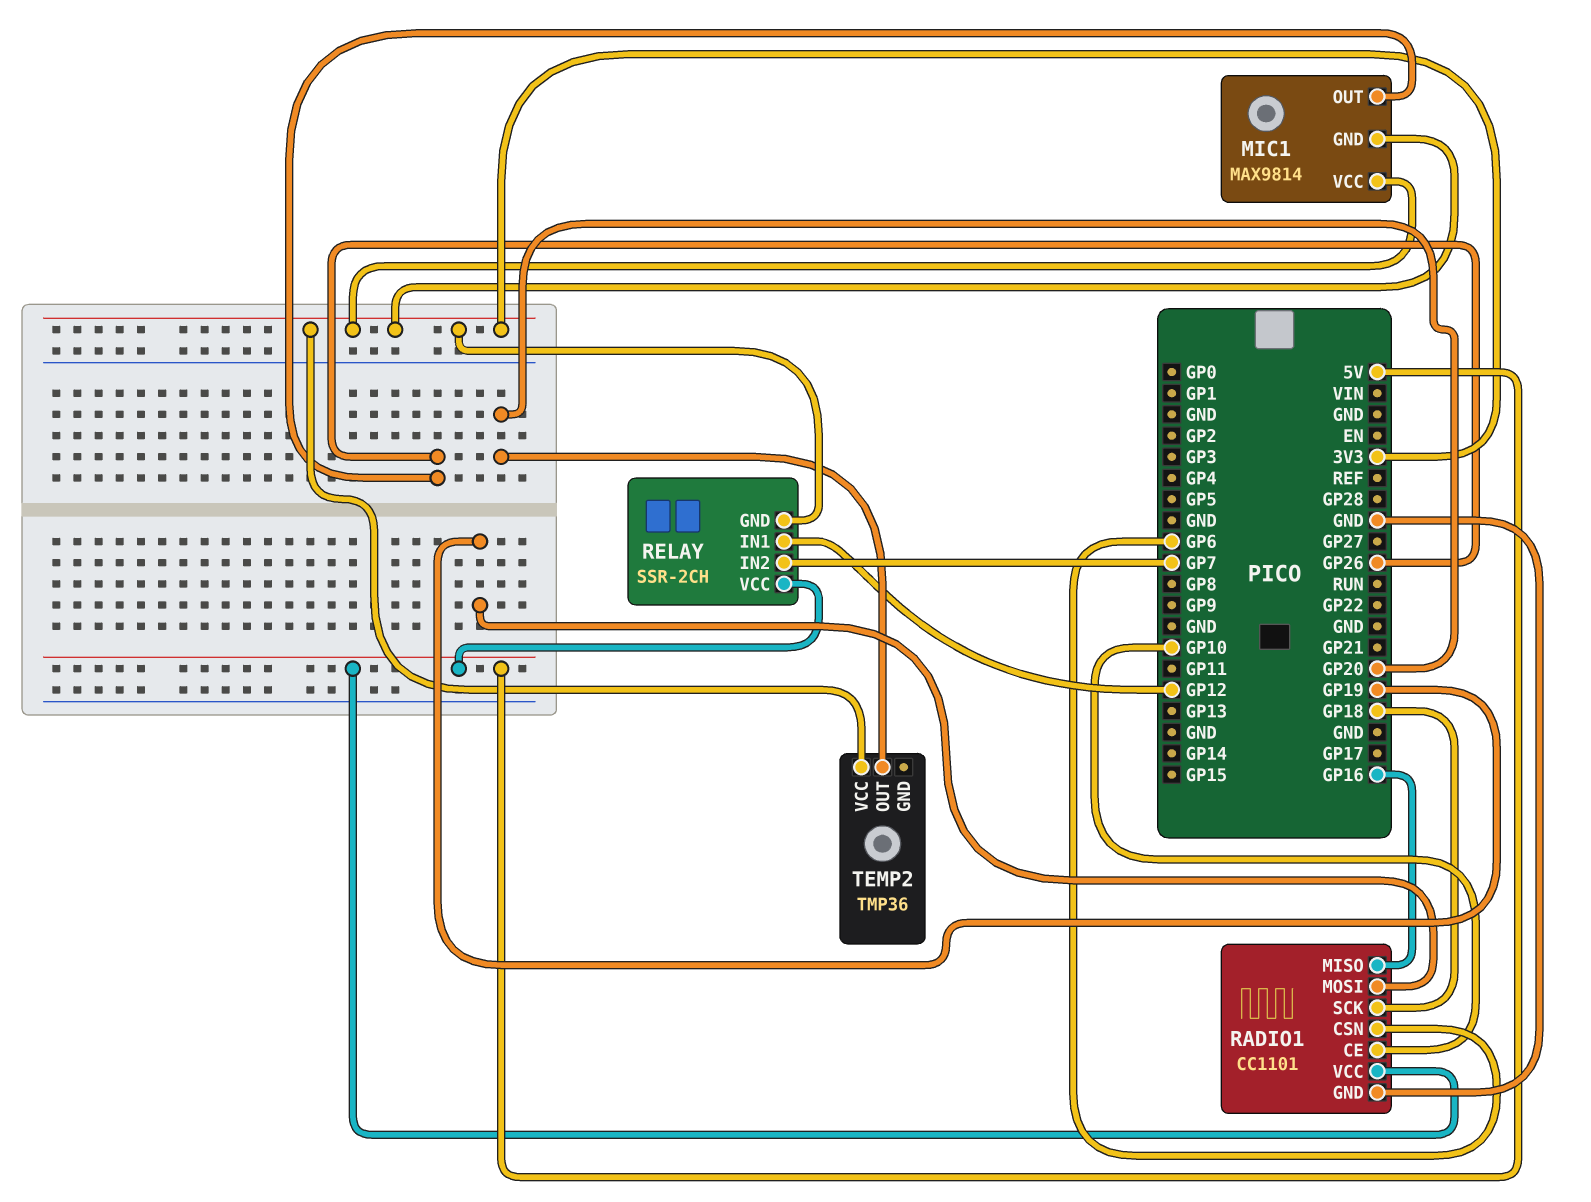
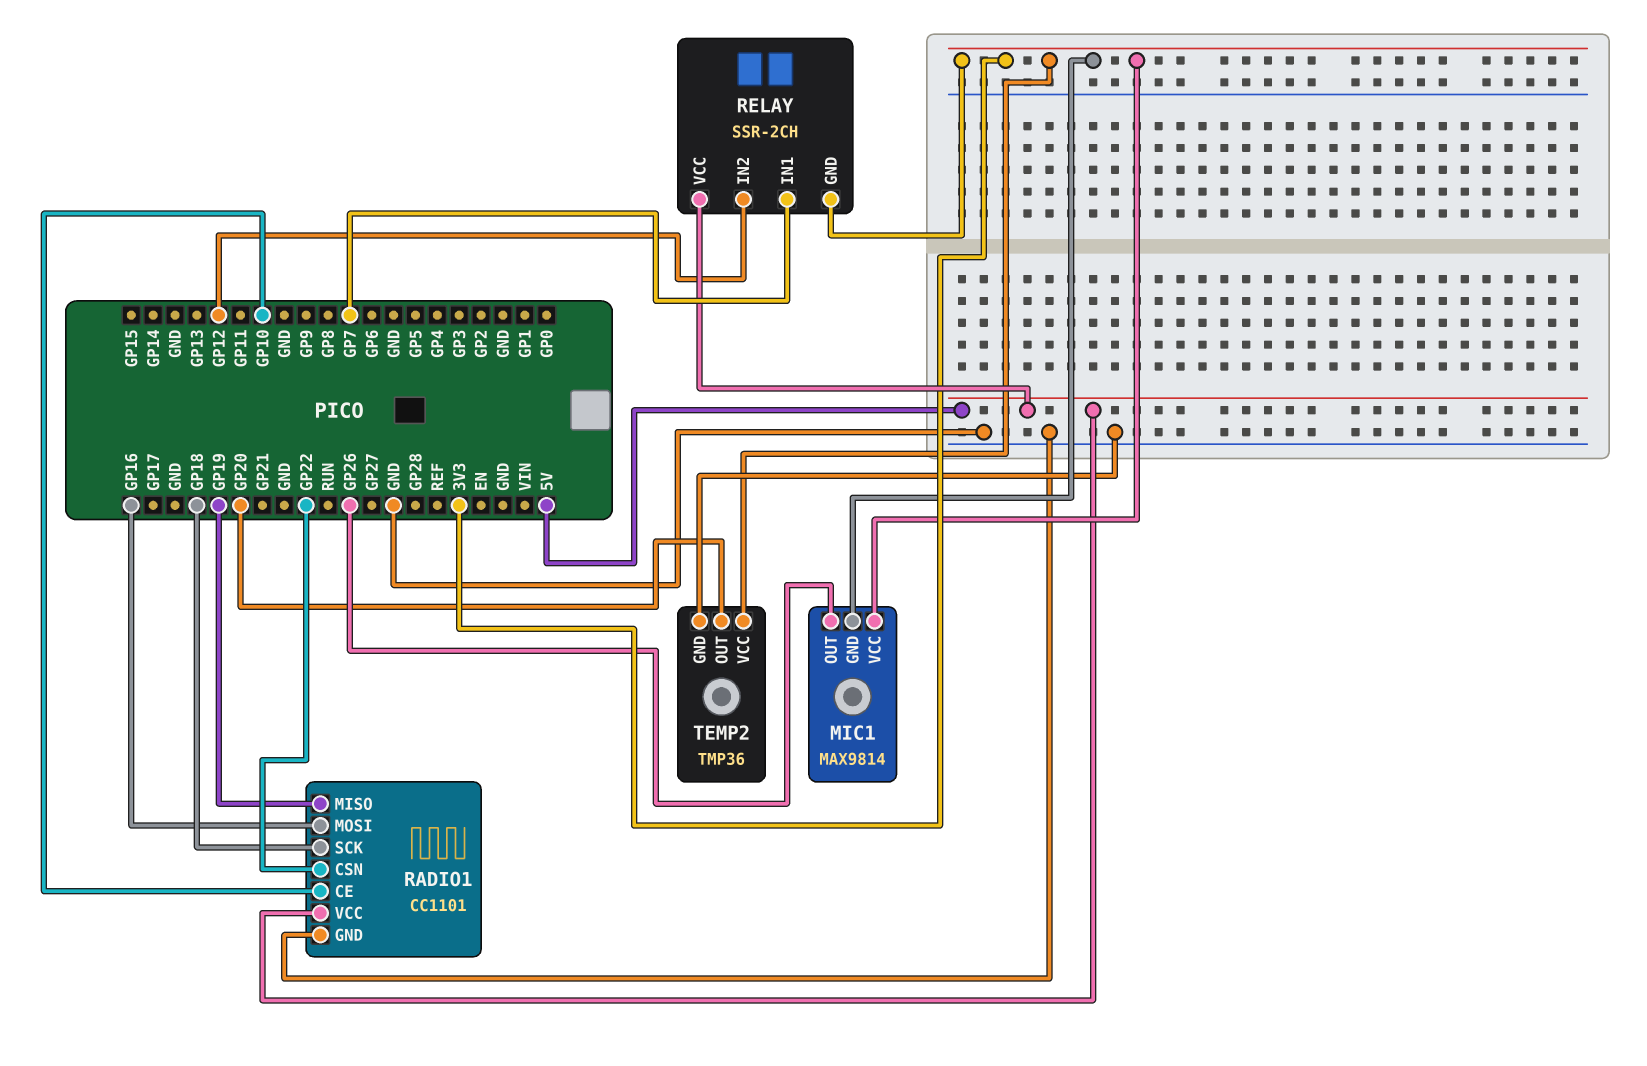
RADIO1 pin CSN: GP6 -> GP22
RADIO1 pin MISO: GP16 -> GP19
RADIO1 pin MOSI: GP19 -> GP16
RELAY pin IN1: GP12 -> GP7
RELAY pin IN2: GP7 -> GP12
TEMP2 pin GND: none -> GND

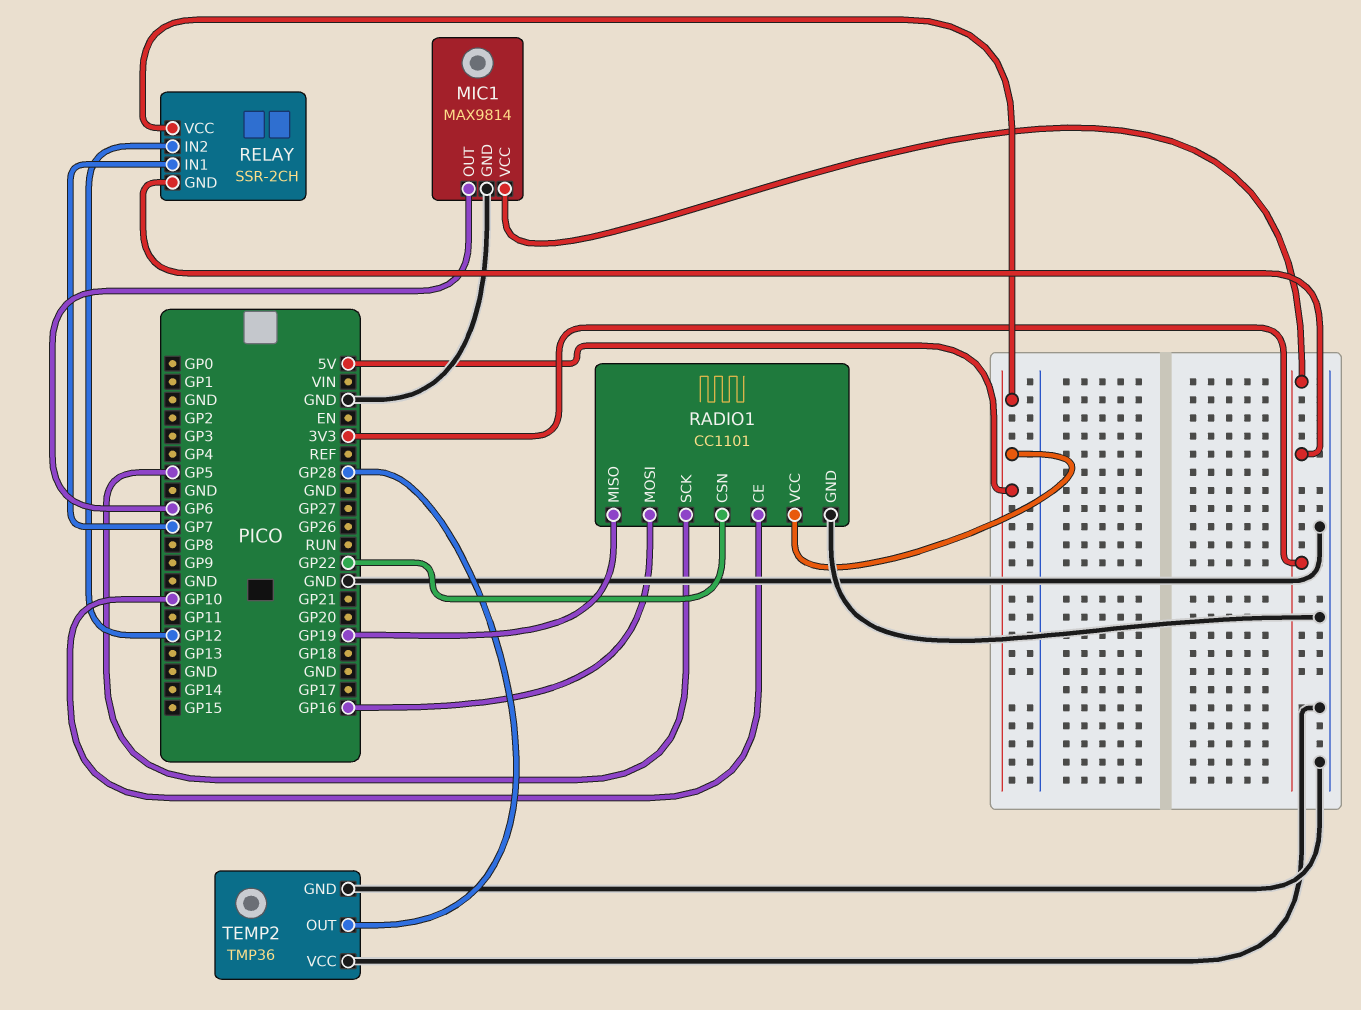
MIC1 pin GND: 3V3 -> GND
MIC1 pin OUT: GP26 -> GP6
RADIO1 pin SCK: GP18 -> GP5
TEMP2 pin OUT: GP20 -> GP28
TEMP2 pin VCC: 3V3 -> GND

